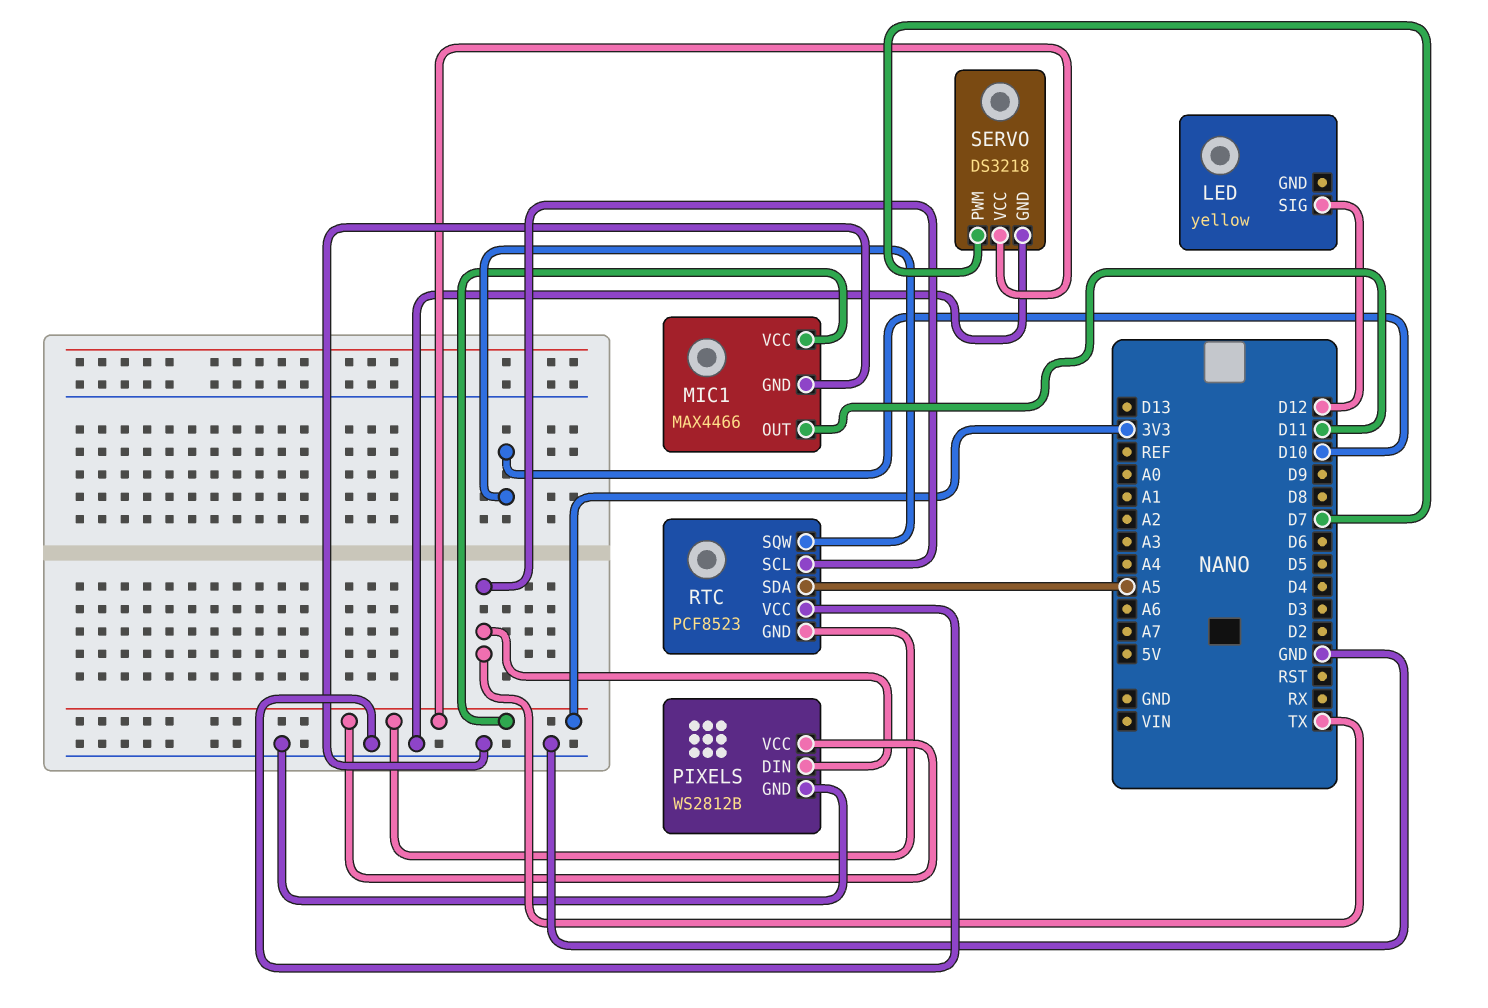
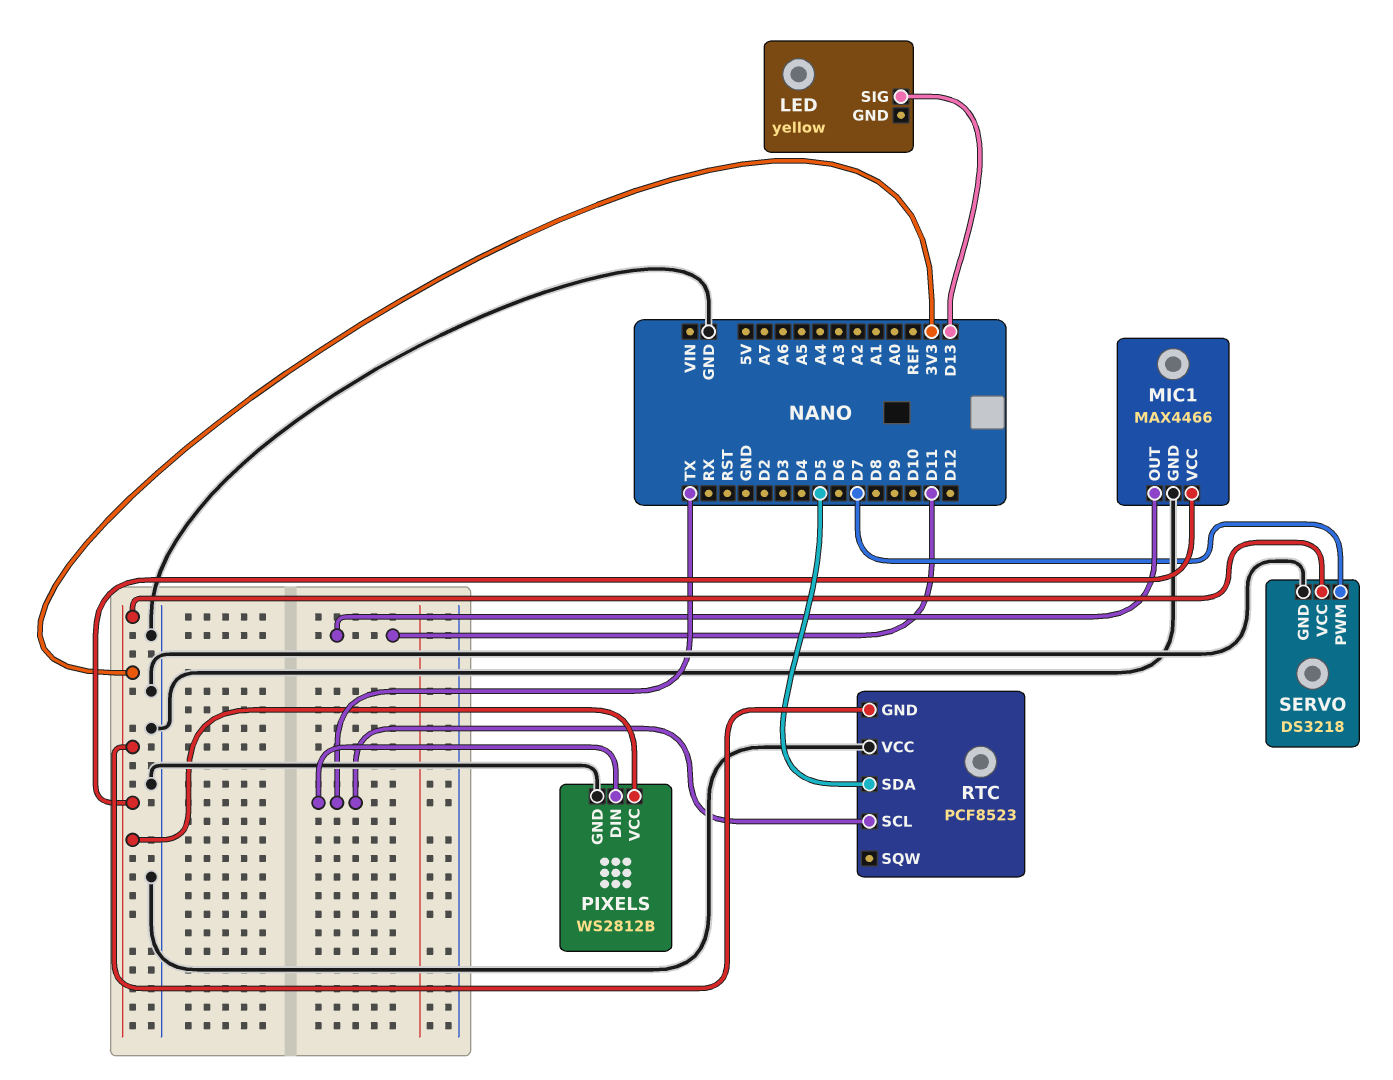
LED pin SIG: D12 -> D13
RTC pin SDA: A5 -> D5
RTC pin SQW: D10 -> none

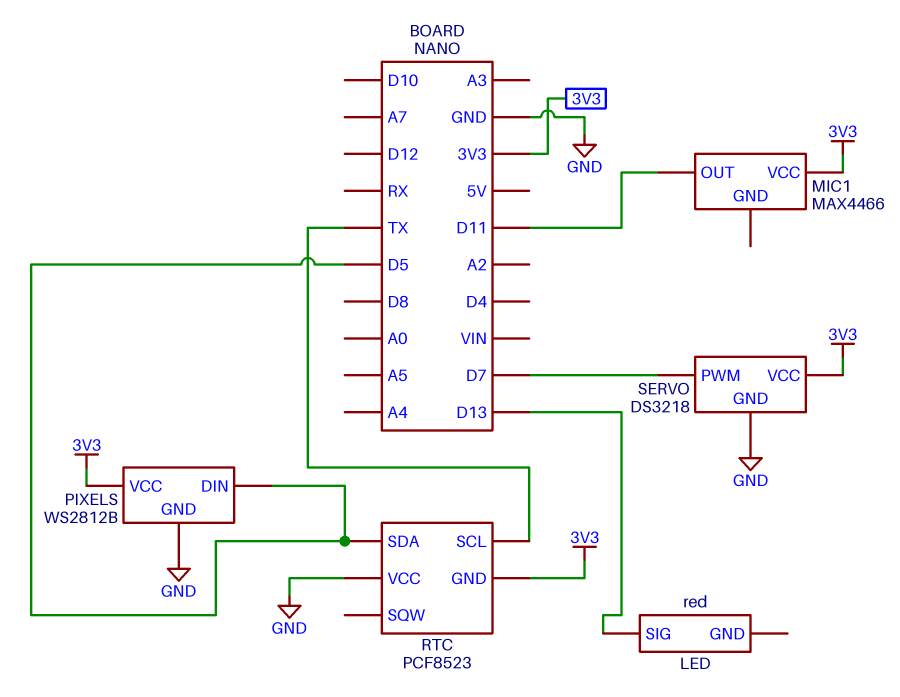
LED: yellow -> red
MIC1 pin GND: GND -> none
PIXELS pin DIN: TX -> D5

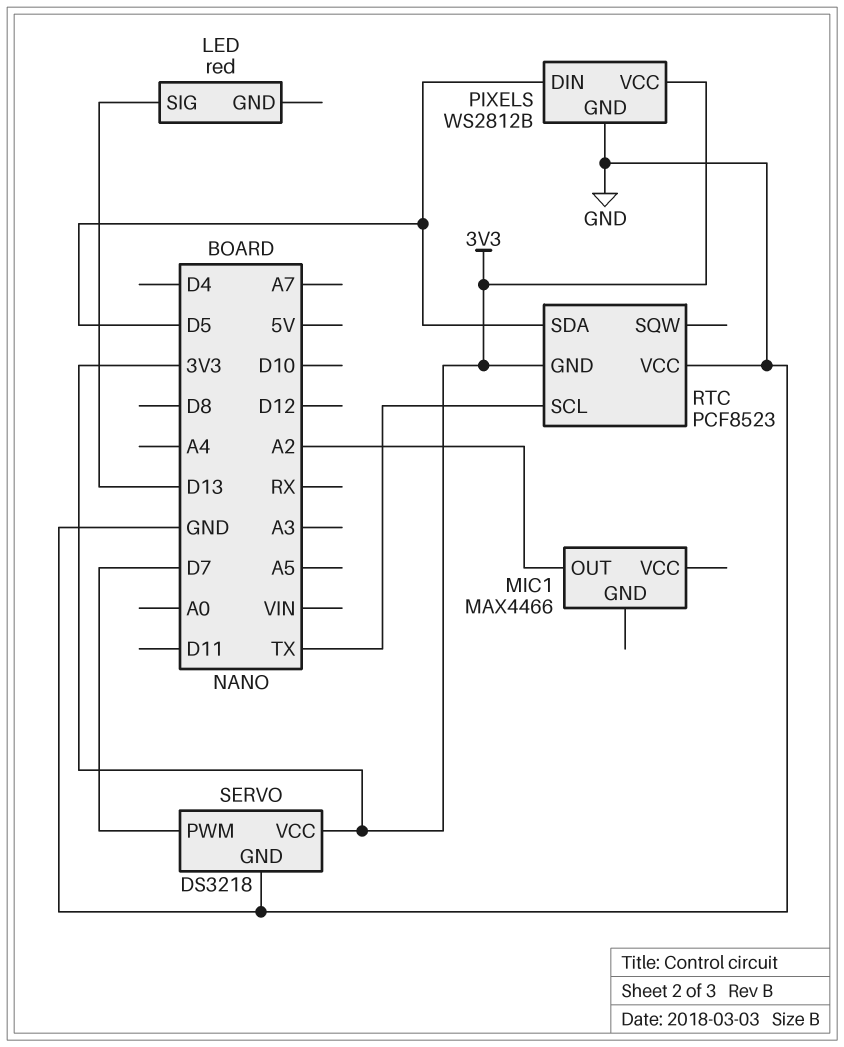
MIC1 pin OUT: D11 -> A2
MIC1 pin VCC: 3V3 -> none

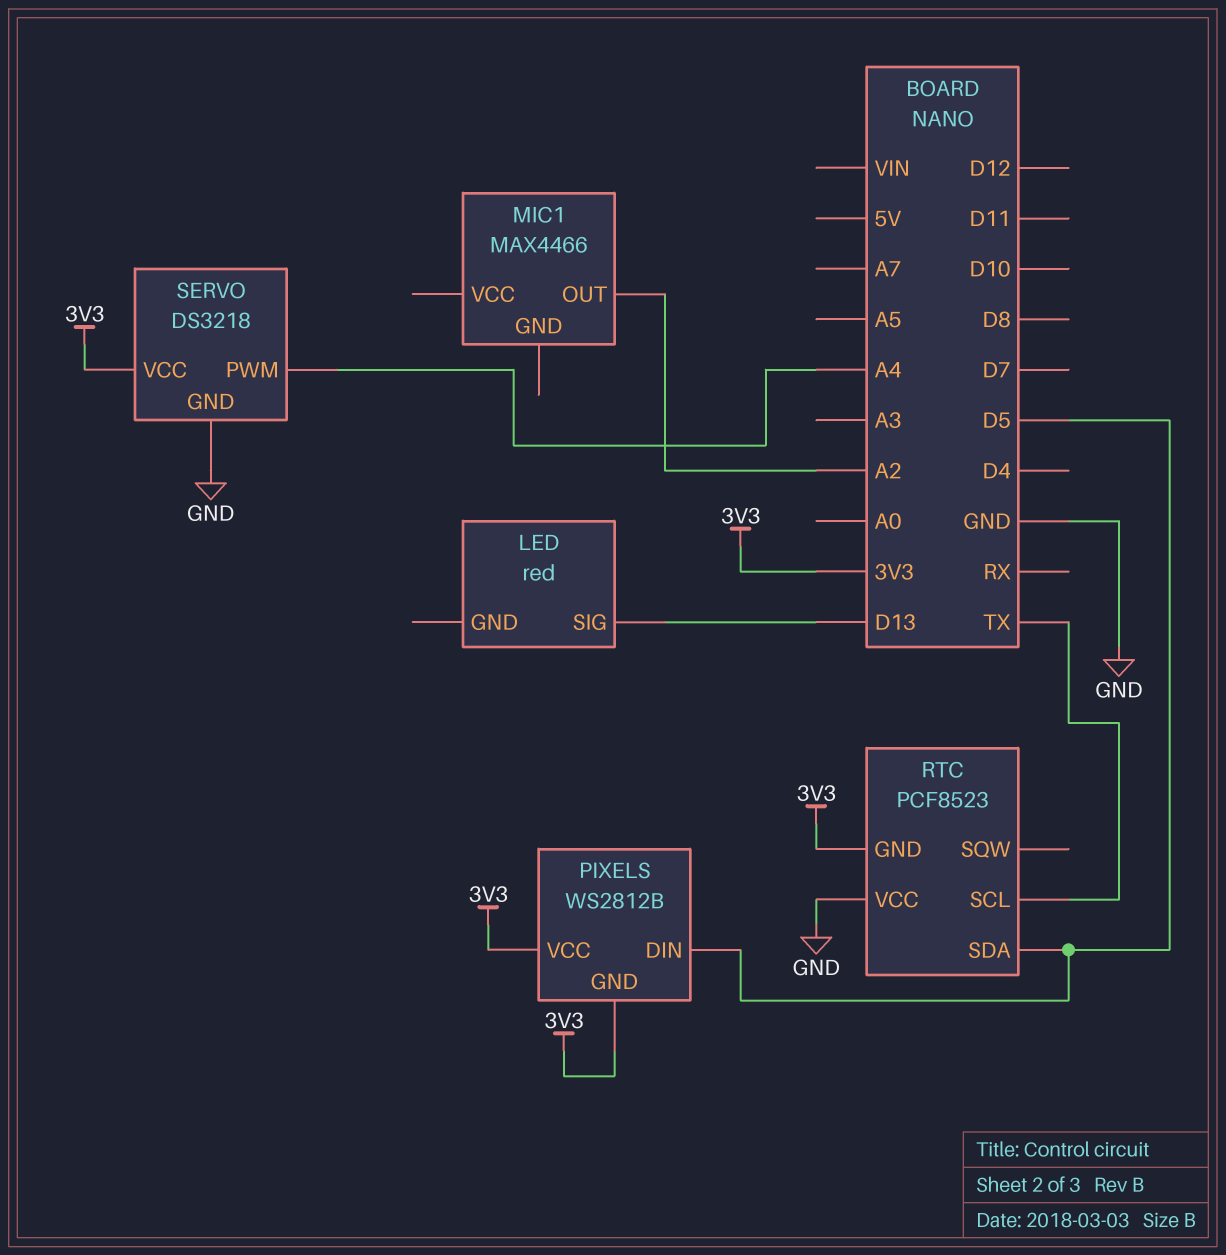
PIXELS pin GND: GND -> 3V3
SERVO pin PWM: D7 -> A4

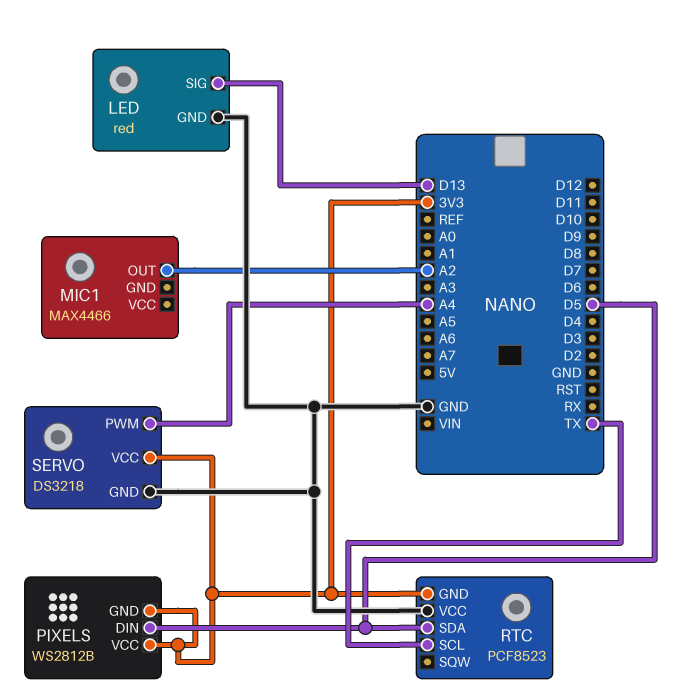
LED pin GND: none -> GND

